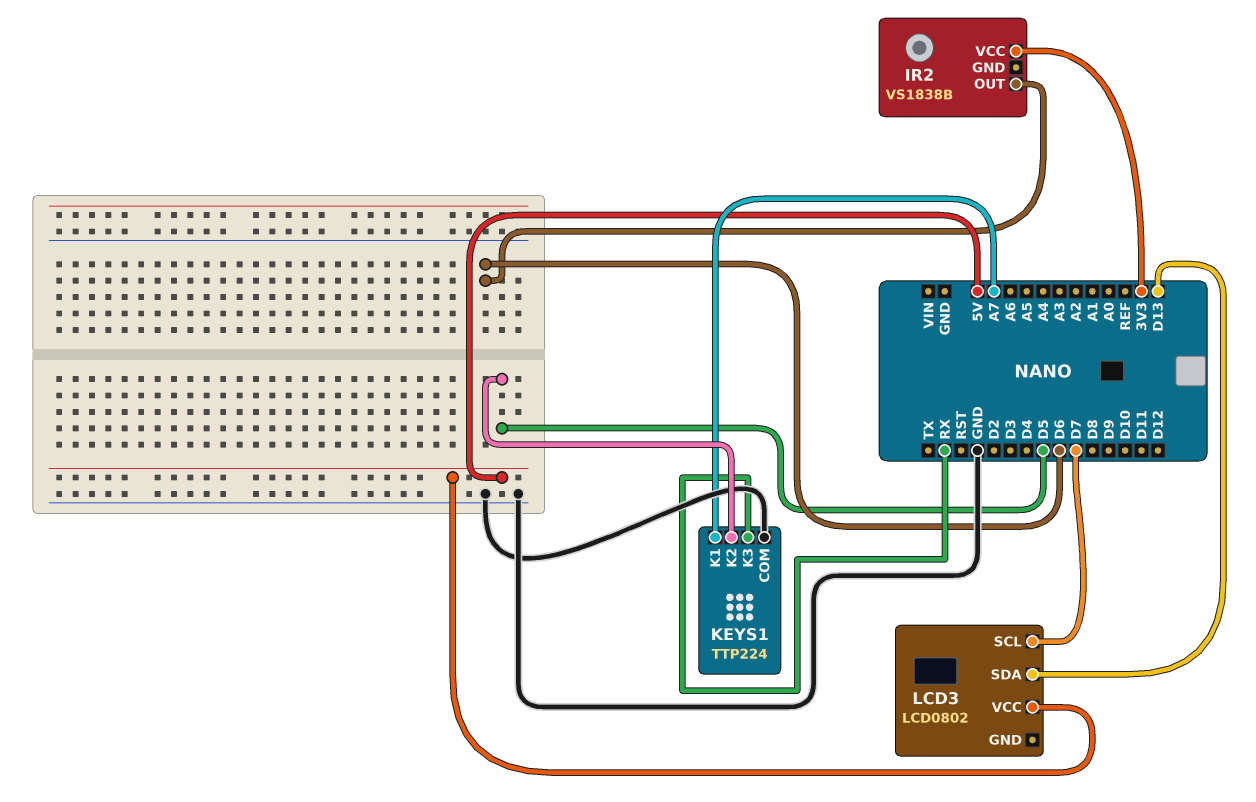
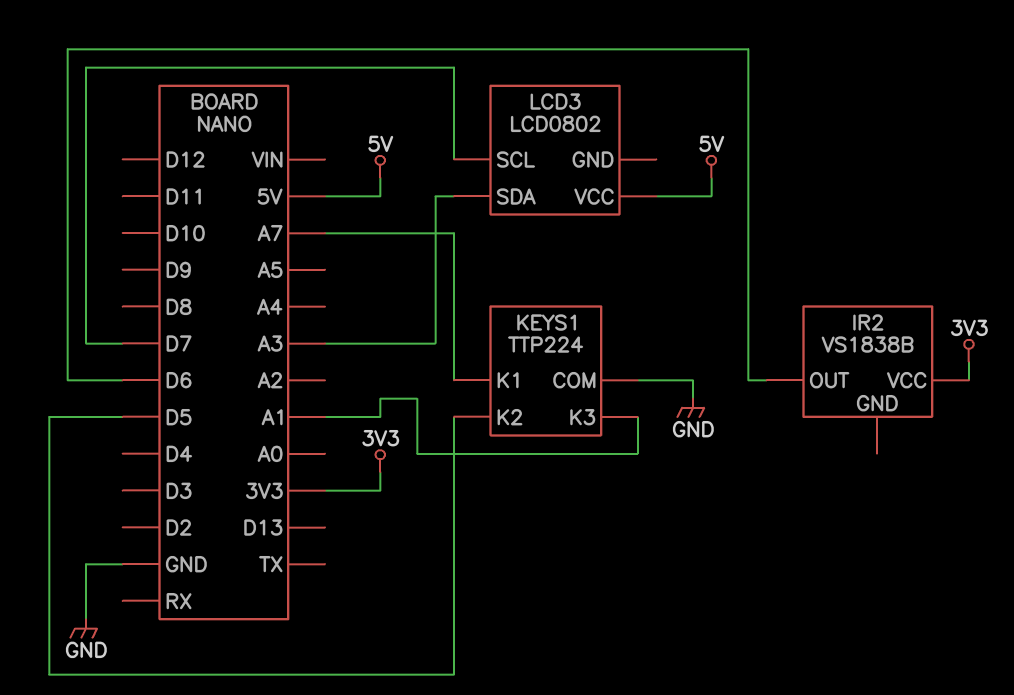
KEYS1 pin K3: RX -> A1
LCD3 pin SDA: D13 -> A3

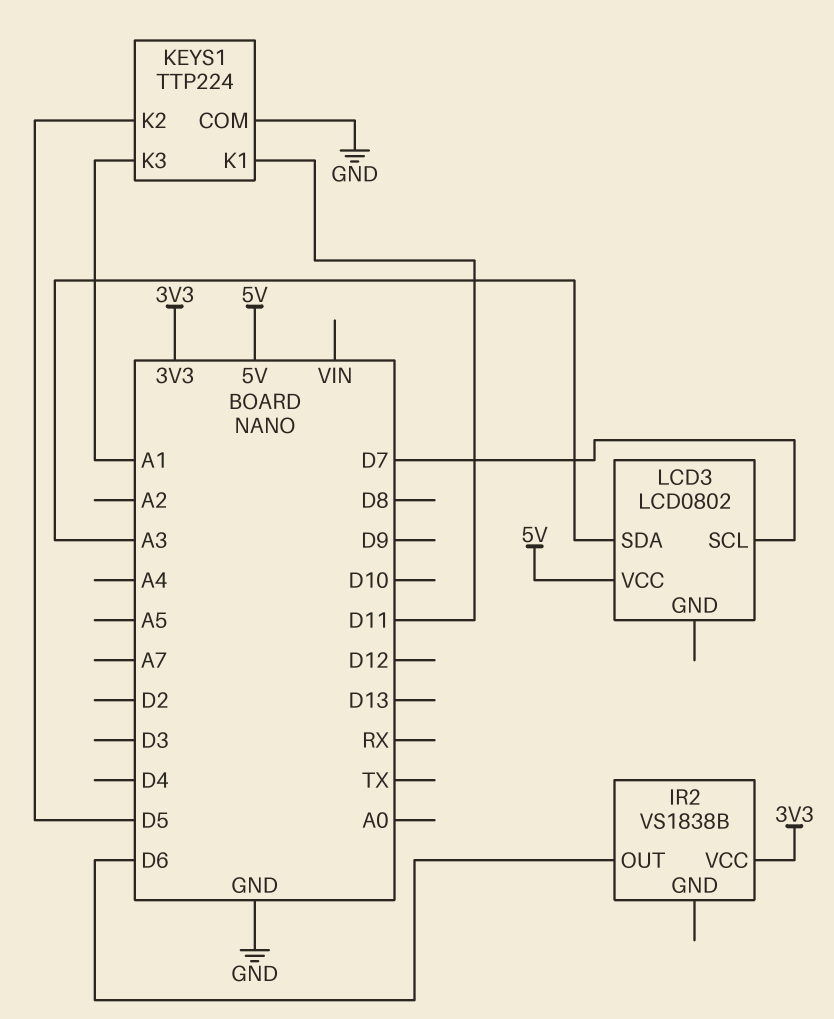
KEYS1 pin K1: A7 -> D11

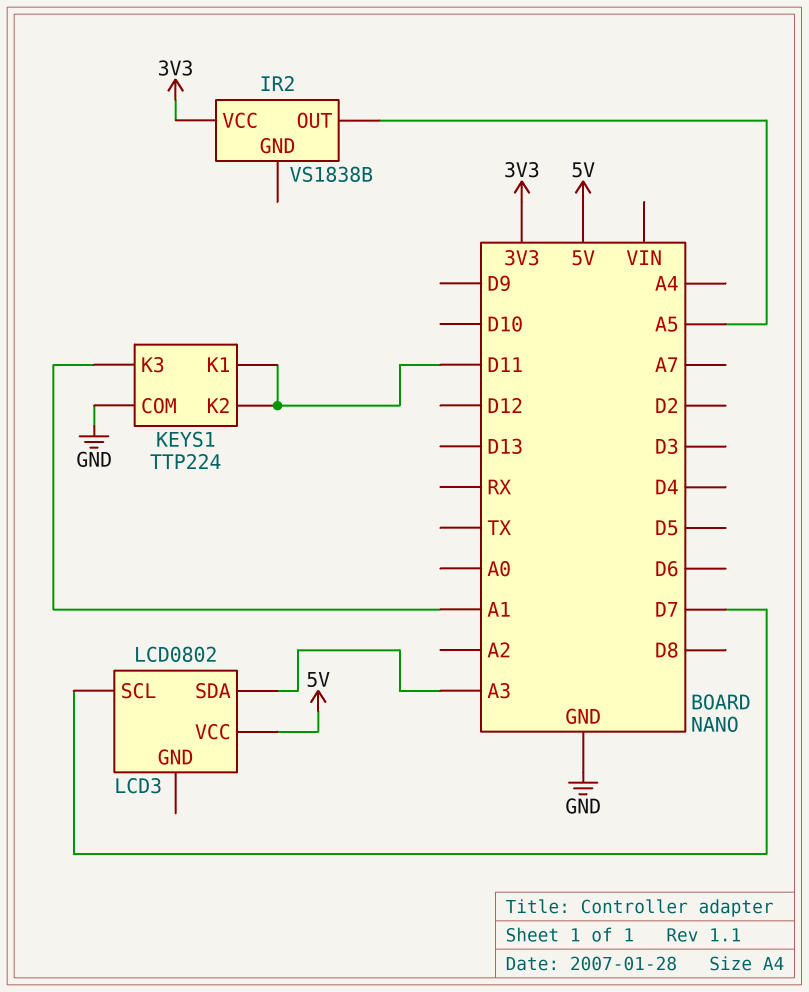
IR2 pin OUT: D6 -> A5
KEYS1 pin K2: D5 -> D11

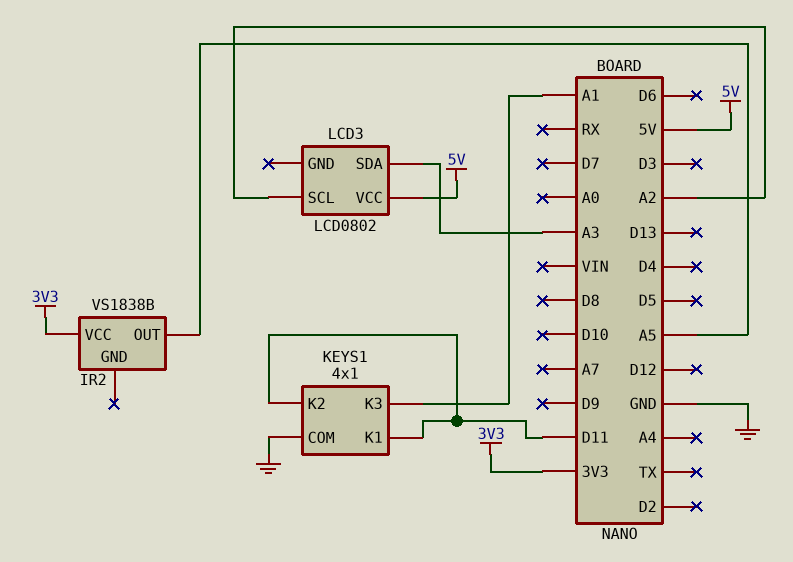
KEYS1: TTP224 -> 4x1
LCD3 pin SCL: D7 -> A2

